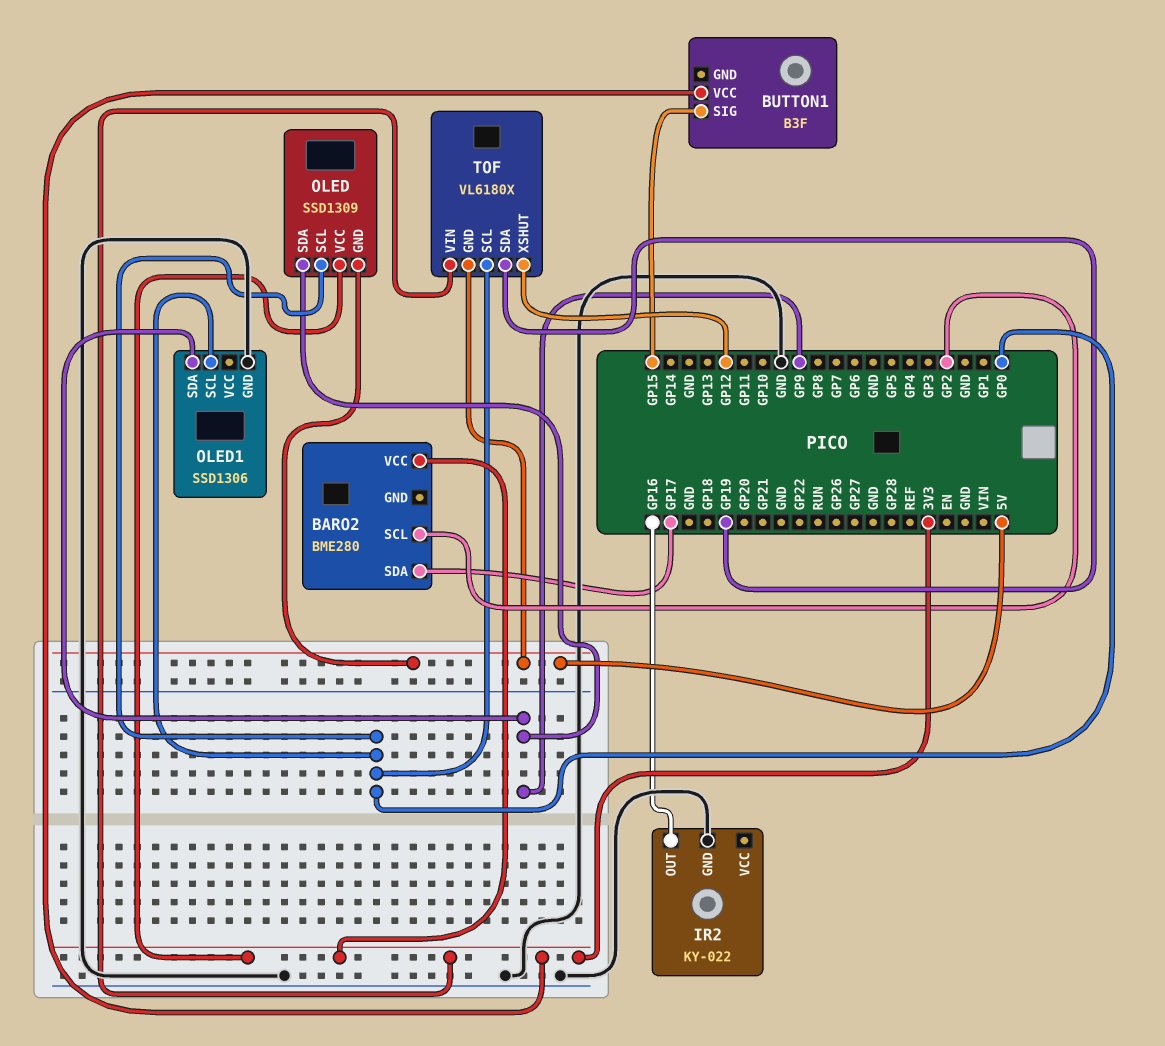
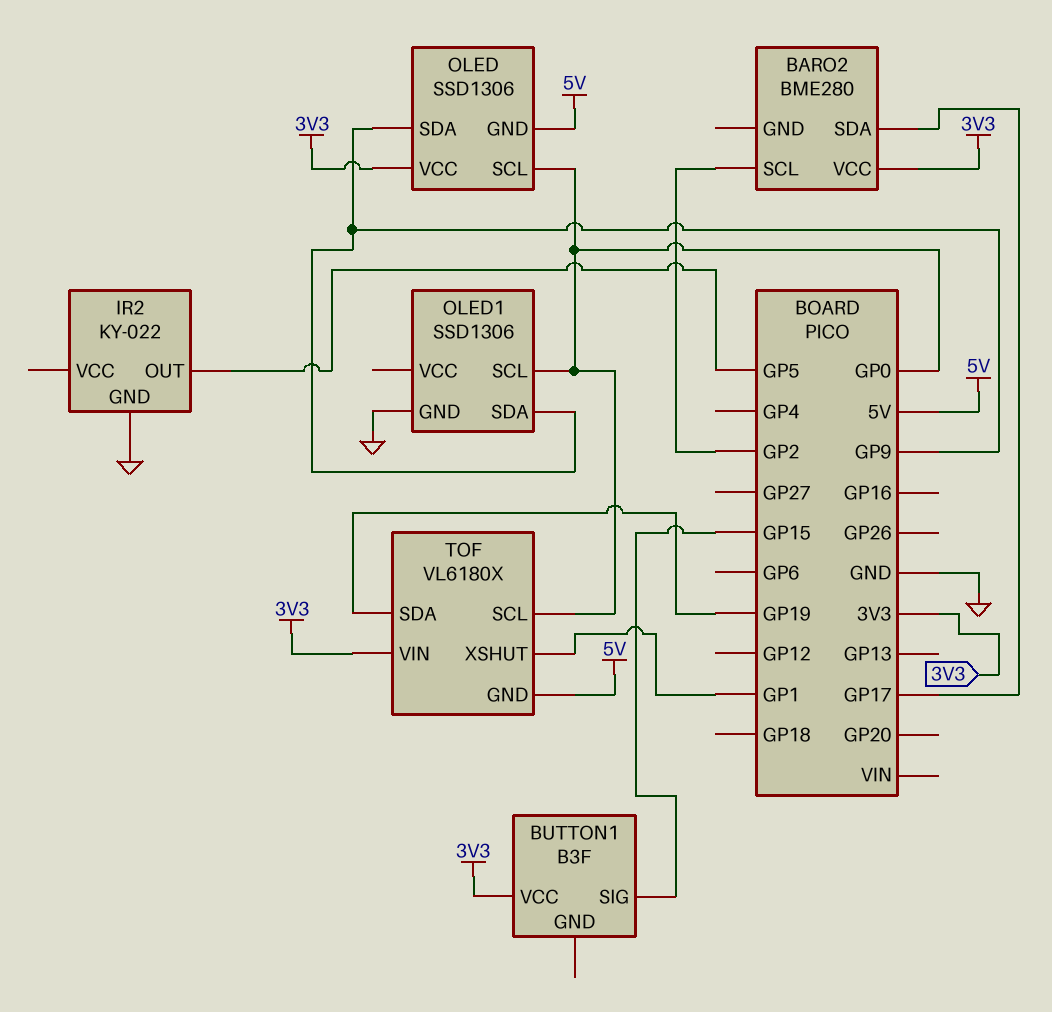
IR2 pin OUT: GP16 -> GP5
OLED: SSD1309 -> SSD1306
TOF pin XSHUT: GP12 -> GP1

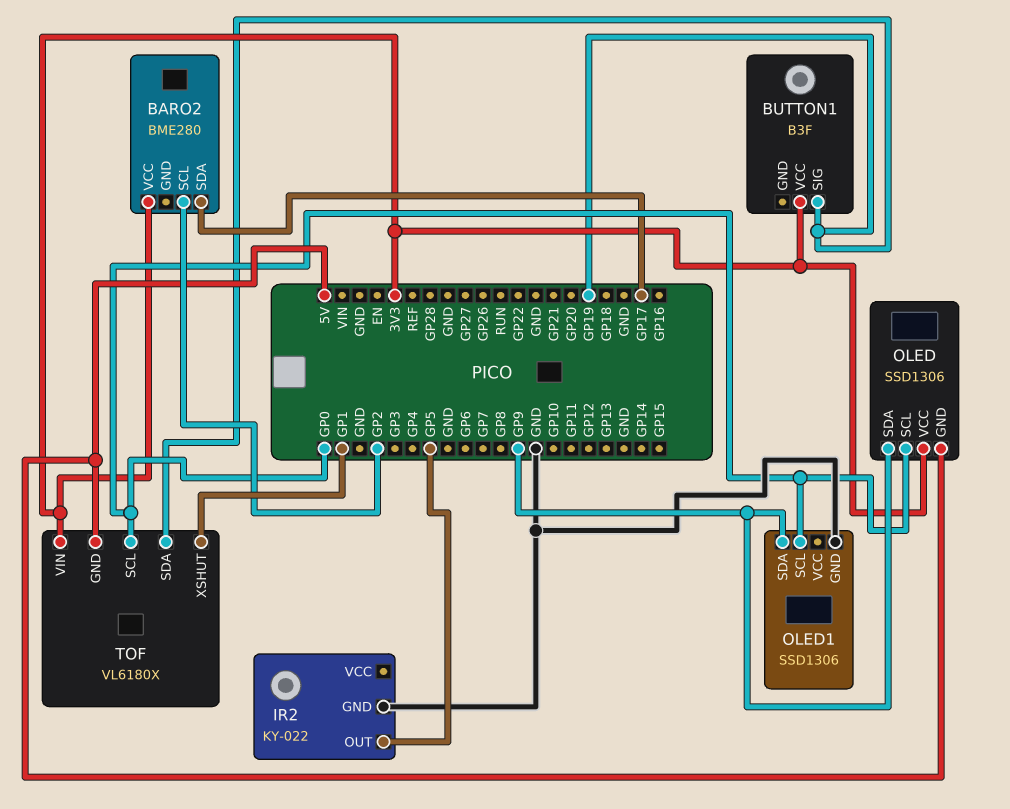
BUTTON1 pin SIG: GP15 -> GP19

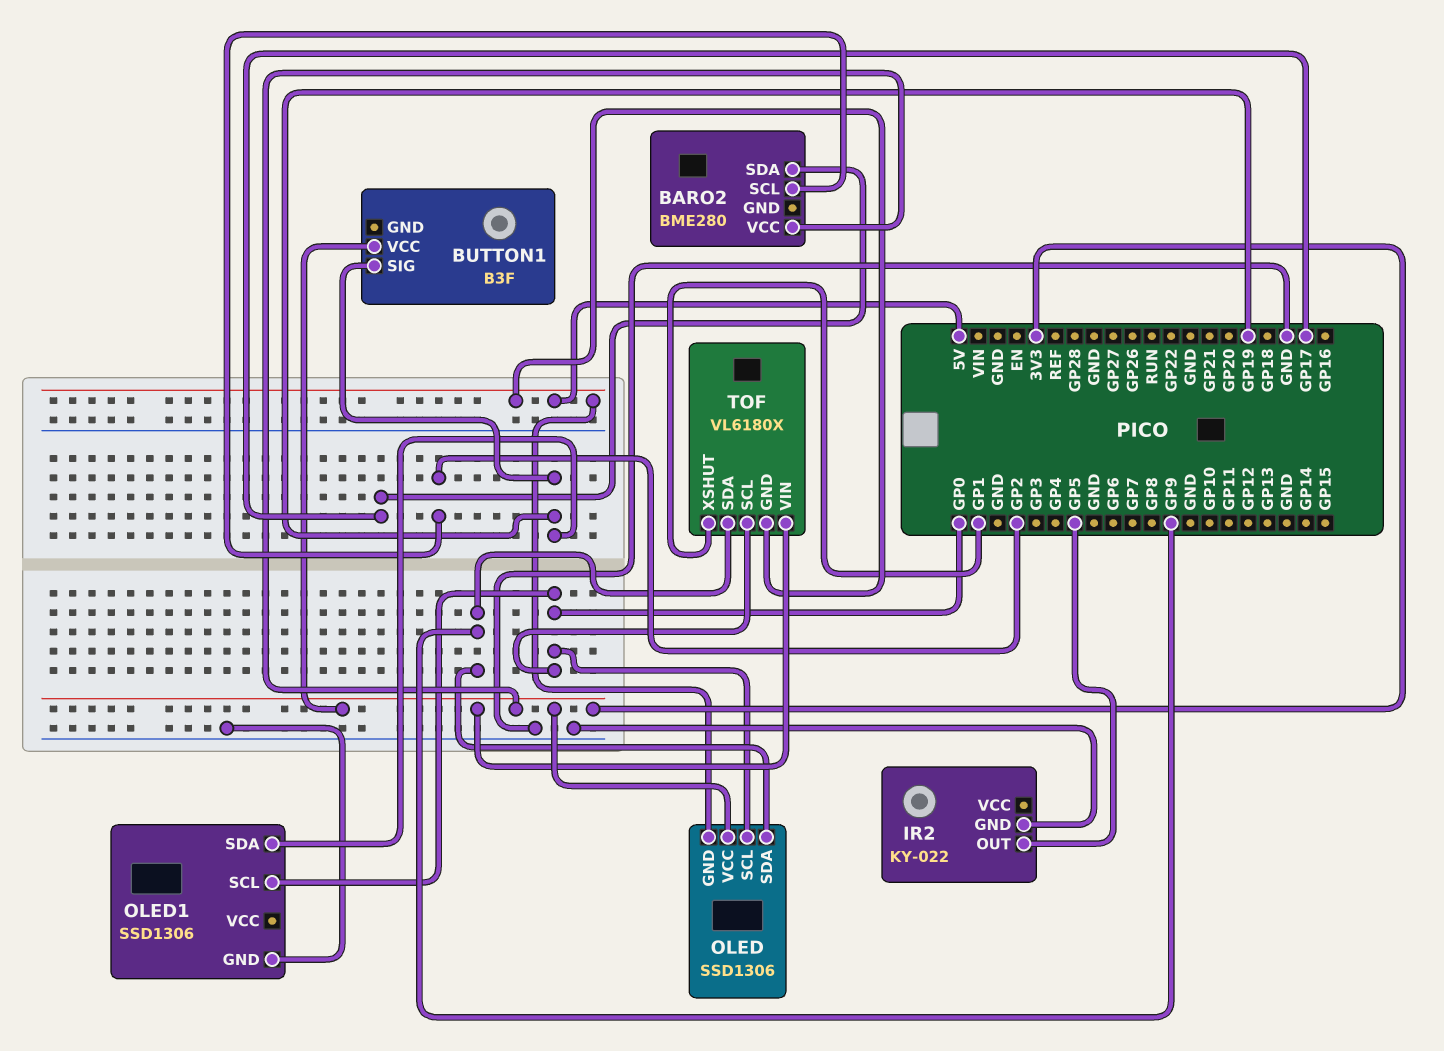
OLED1 pin SDA: GP9 -> GP19
TOF pin SDA: GP19 -> GP9

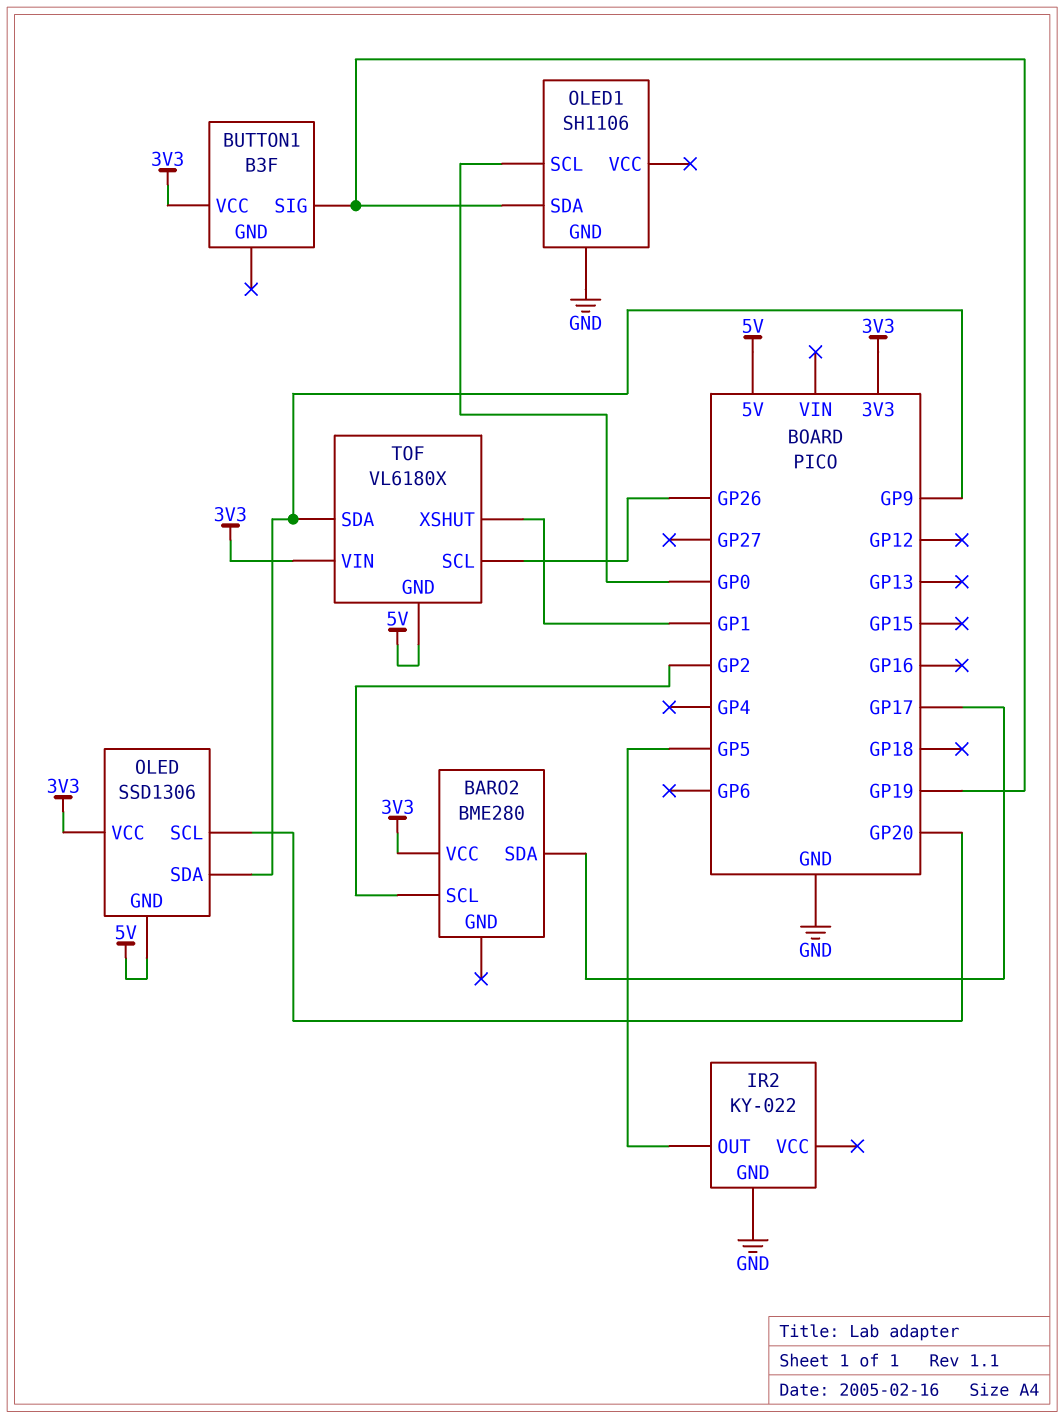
OLED pin SCL: GP0 -> GP20
OLED1: SSD1306 -> SH1106
TOF pin SCL: GP0 -> GP26

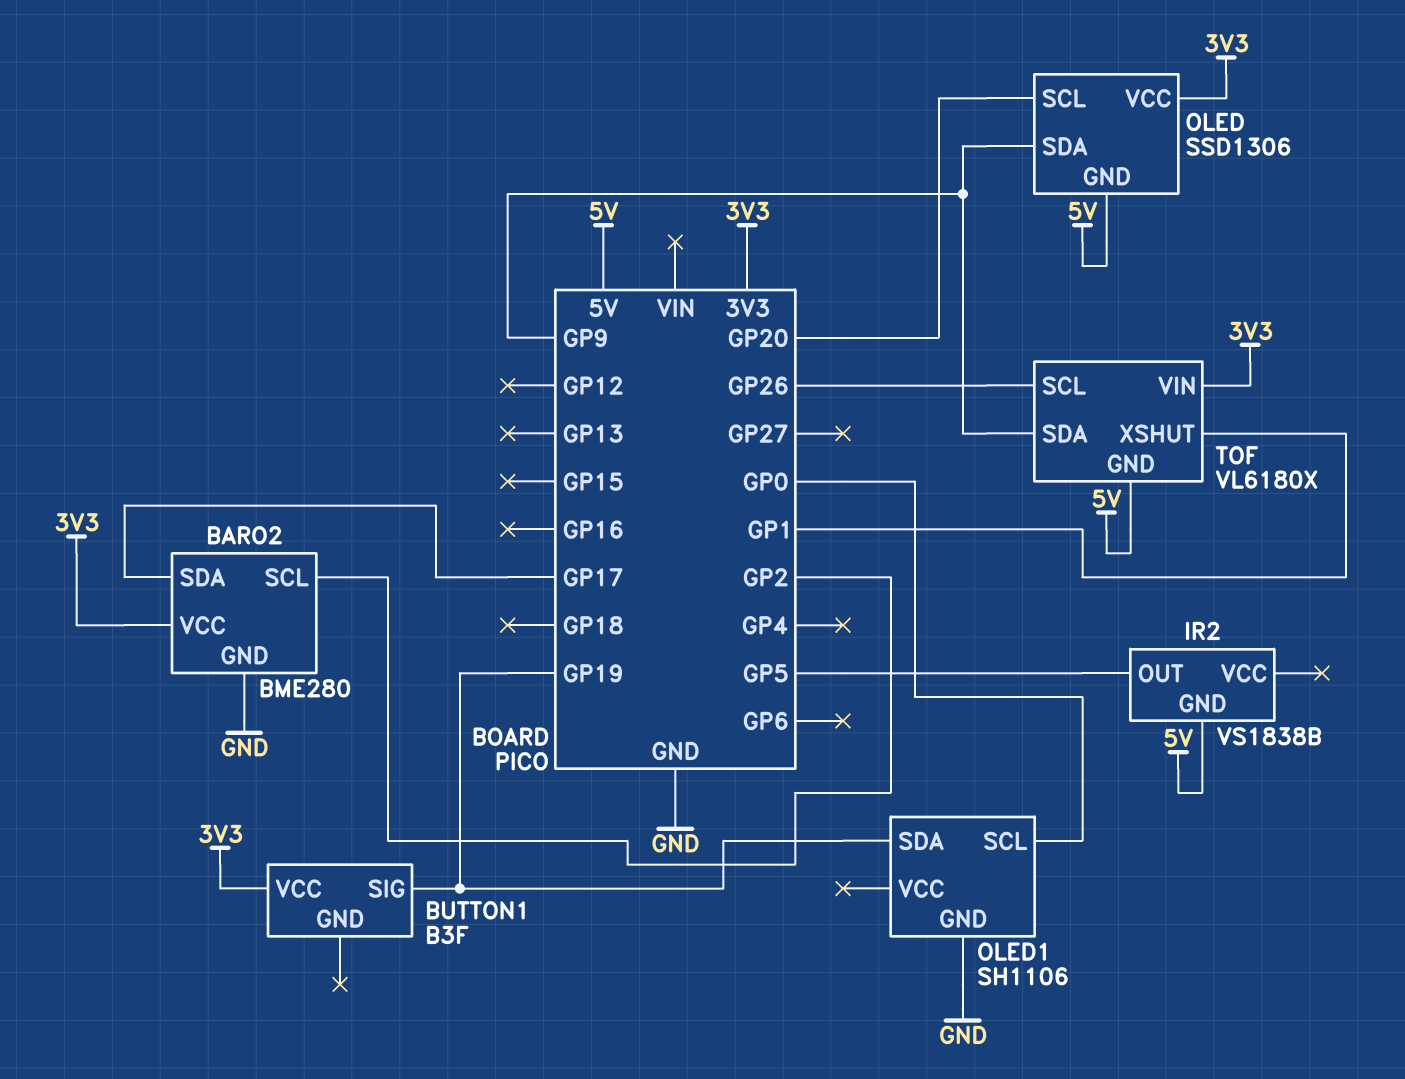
BARO2 pin GND: none -> GND
IR2: KY-022 -> VS1838B
IR2 pin GND: GND -> 5V

